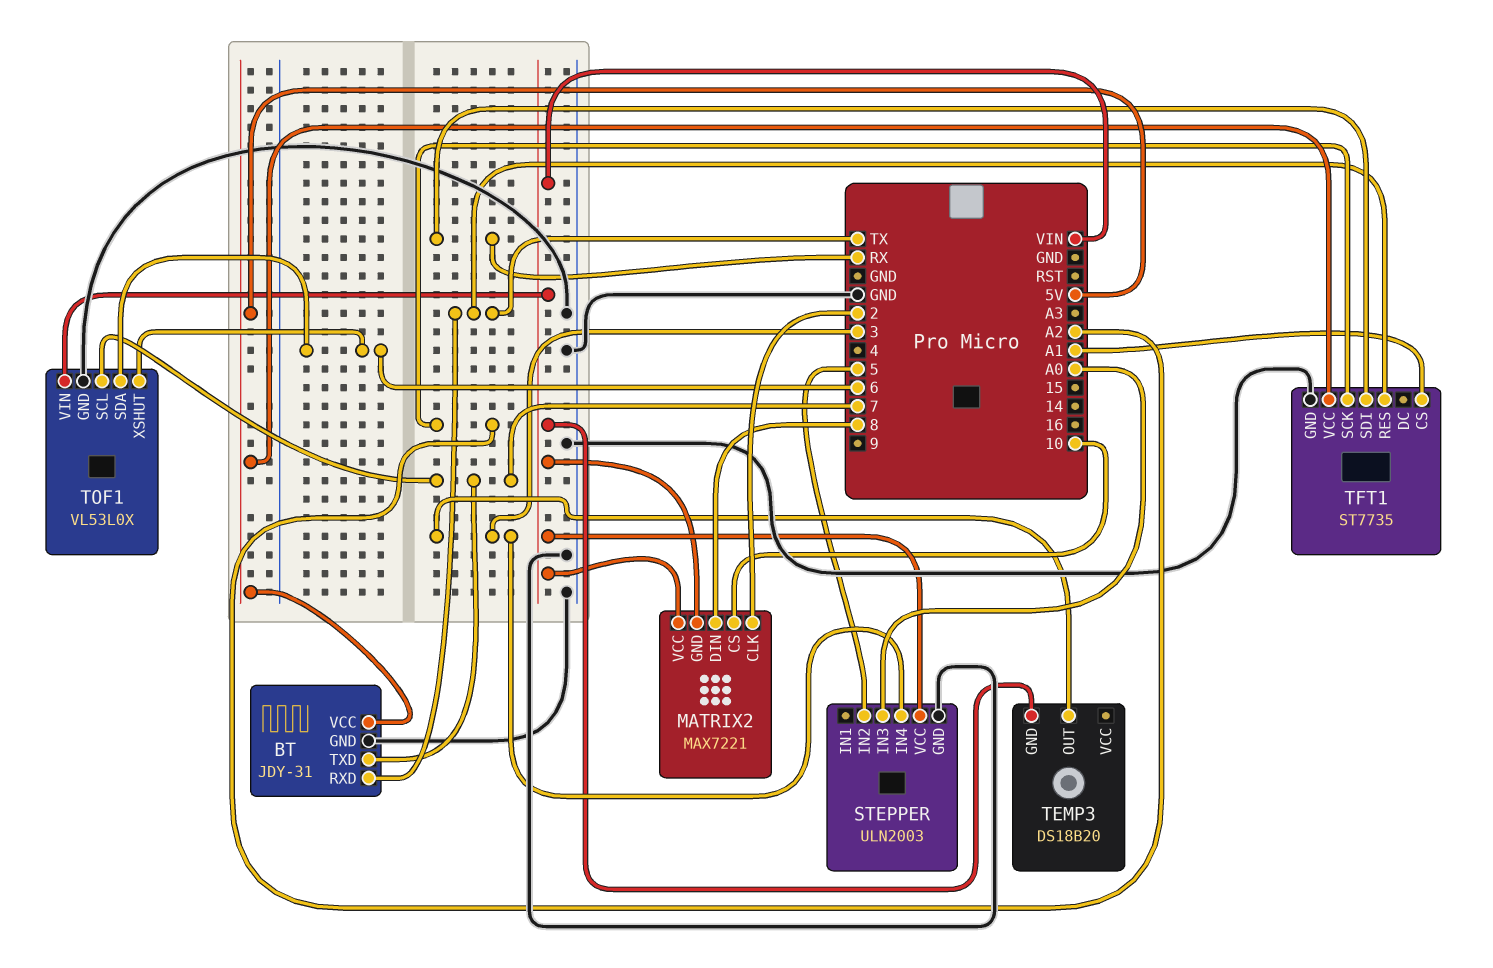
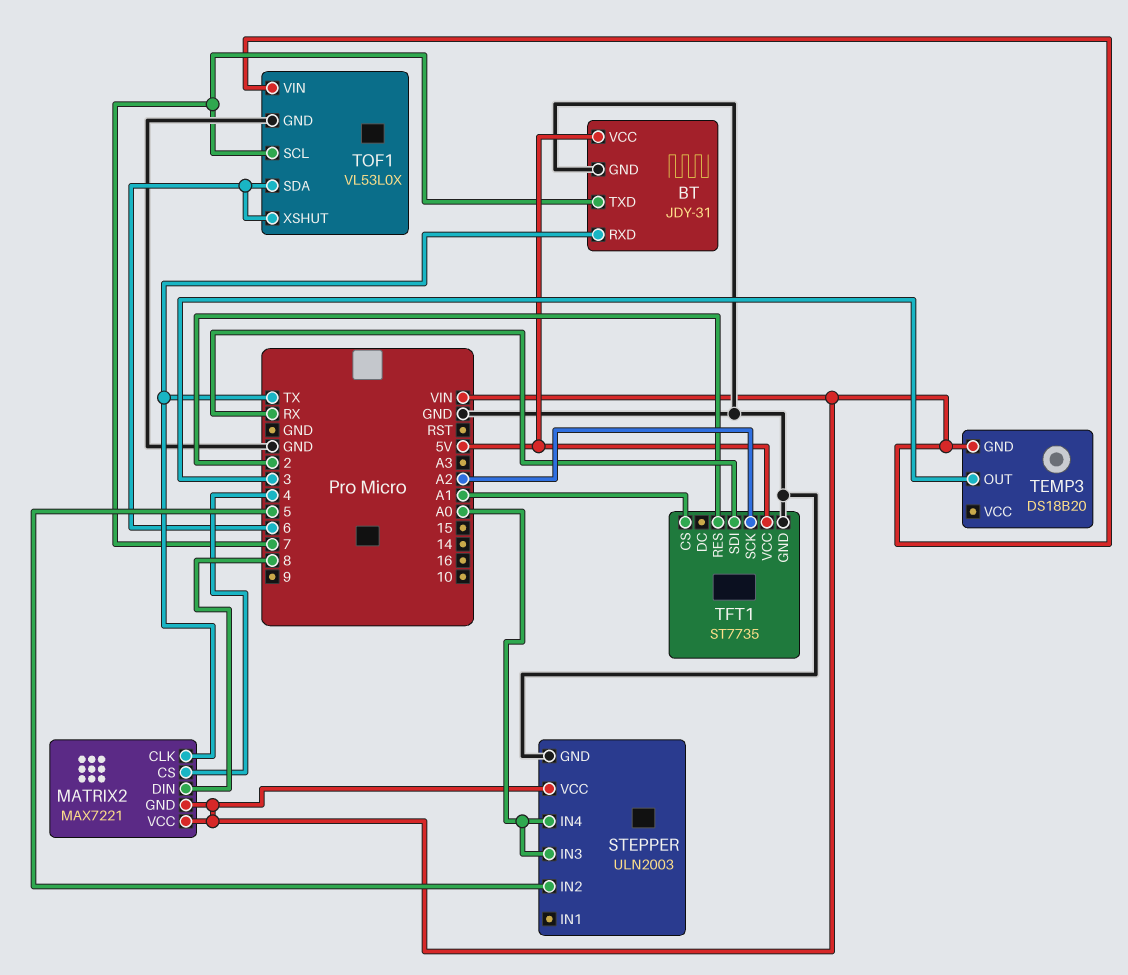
MATRIX2 pin CLK: 2 -> TX
MATRIX2 pin CS: 10 -> 4
STEPPER pin IN4: 3 -> A0
TFT1 pin RES: TX -> 2

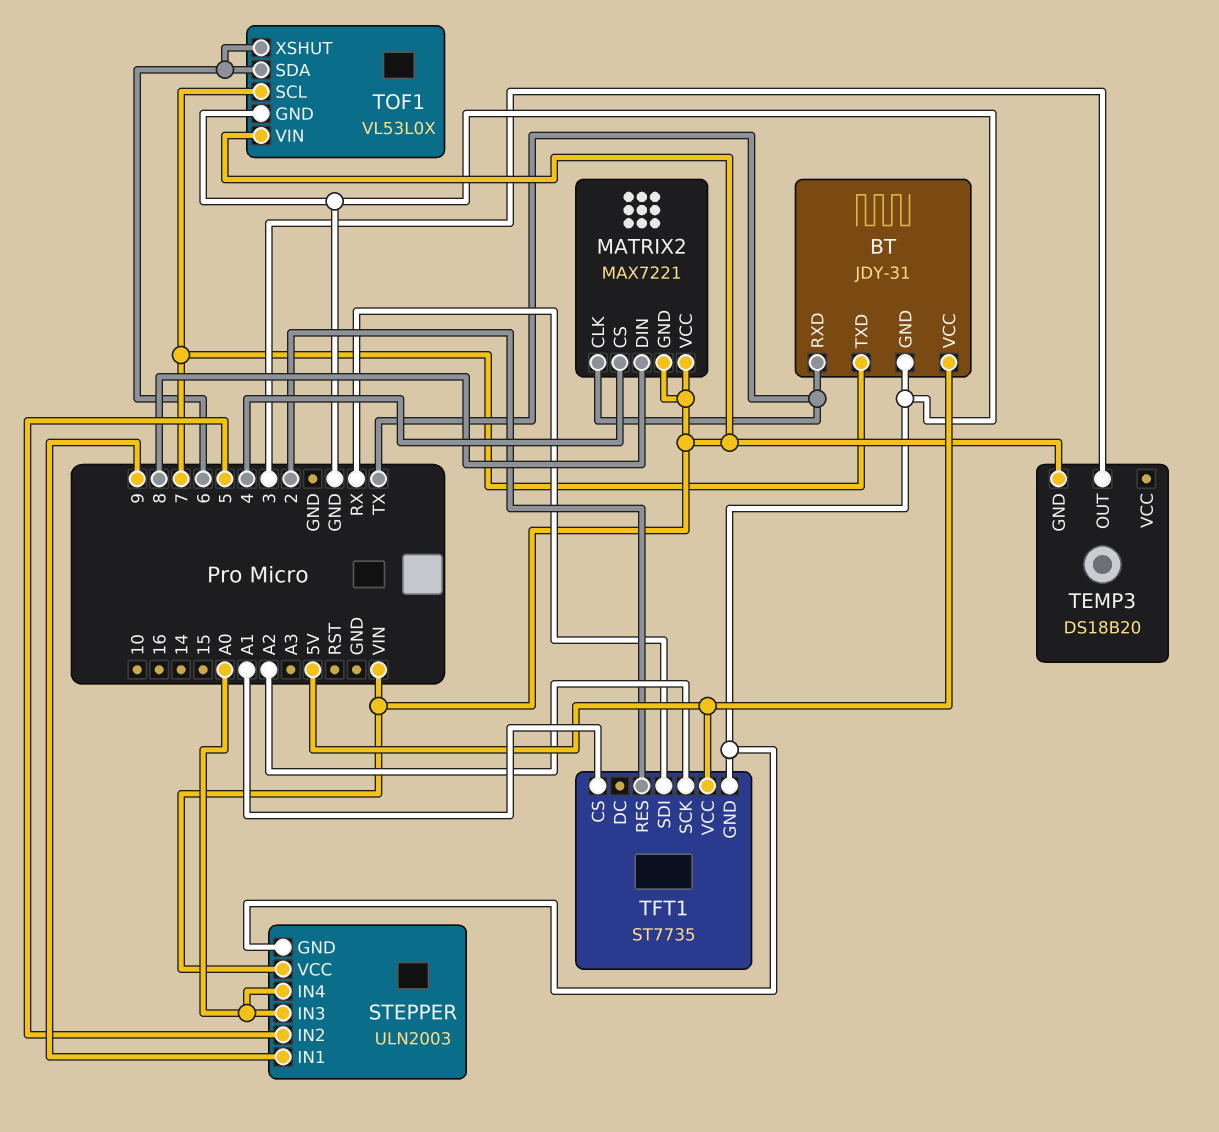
STEPPER pin IN1: none -> 9

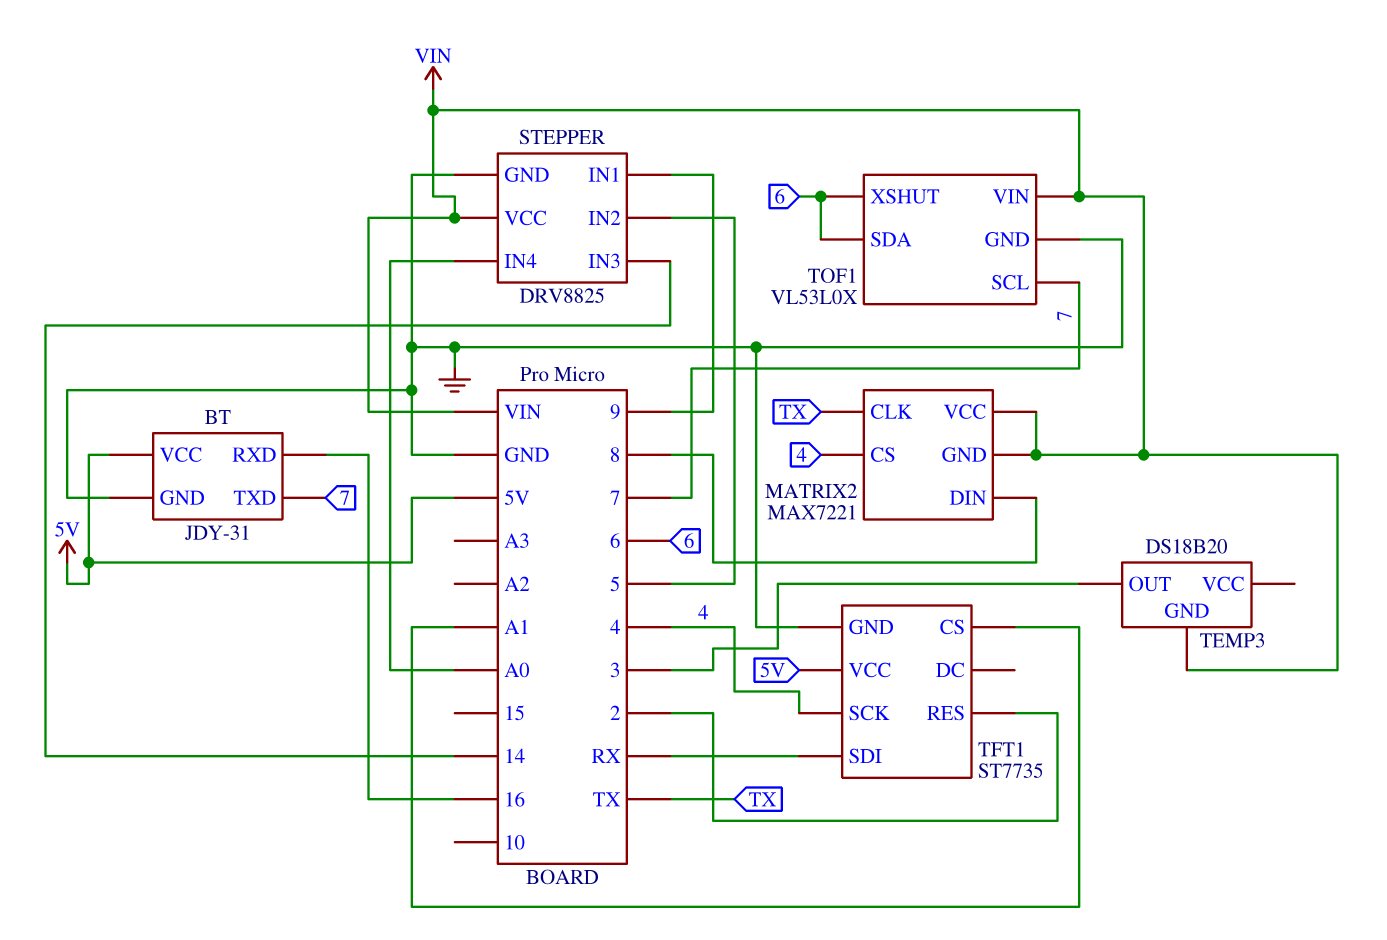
BT pin RXD: TX -> 16
STEPPER: ULN2003 -> DRV8825
STEPPER pin IN3: A0 -> 14
TFT1 pin SCK: A2 -> 4

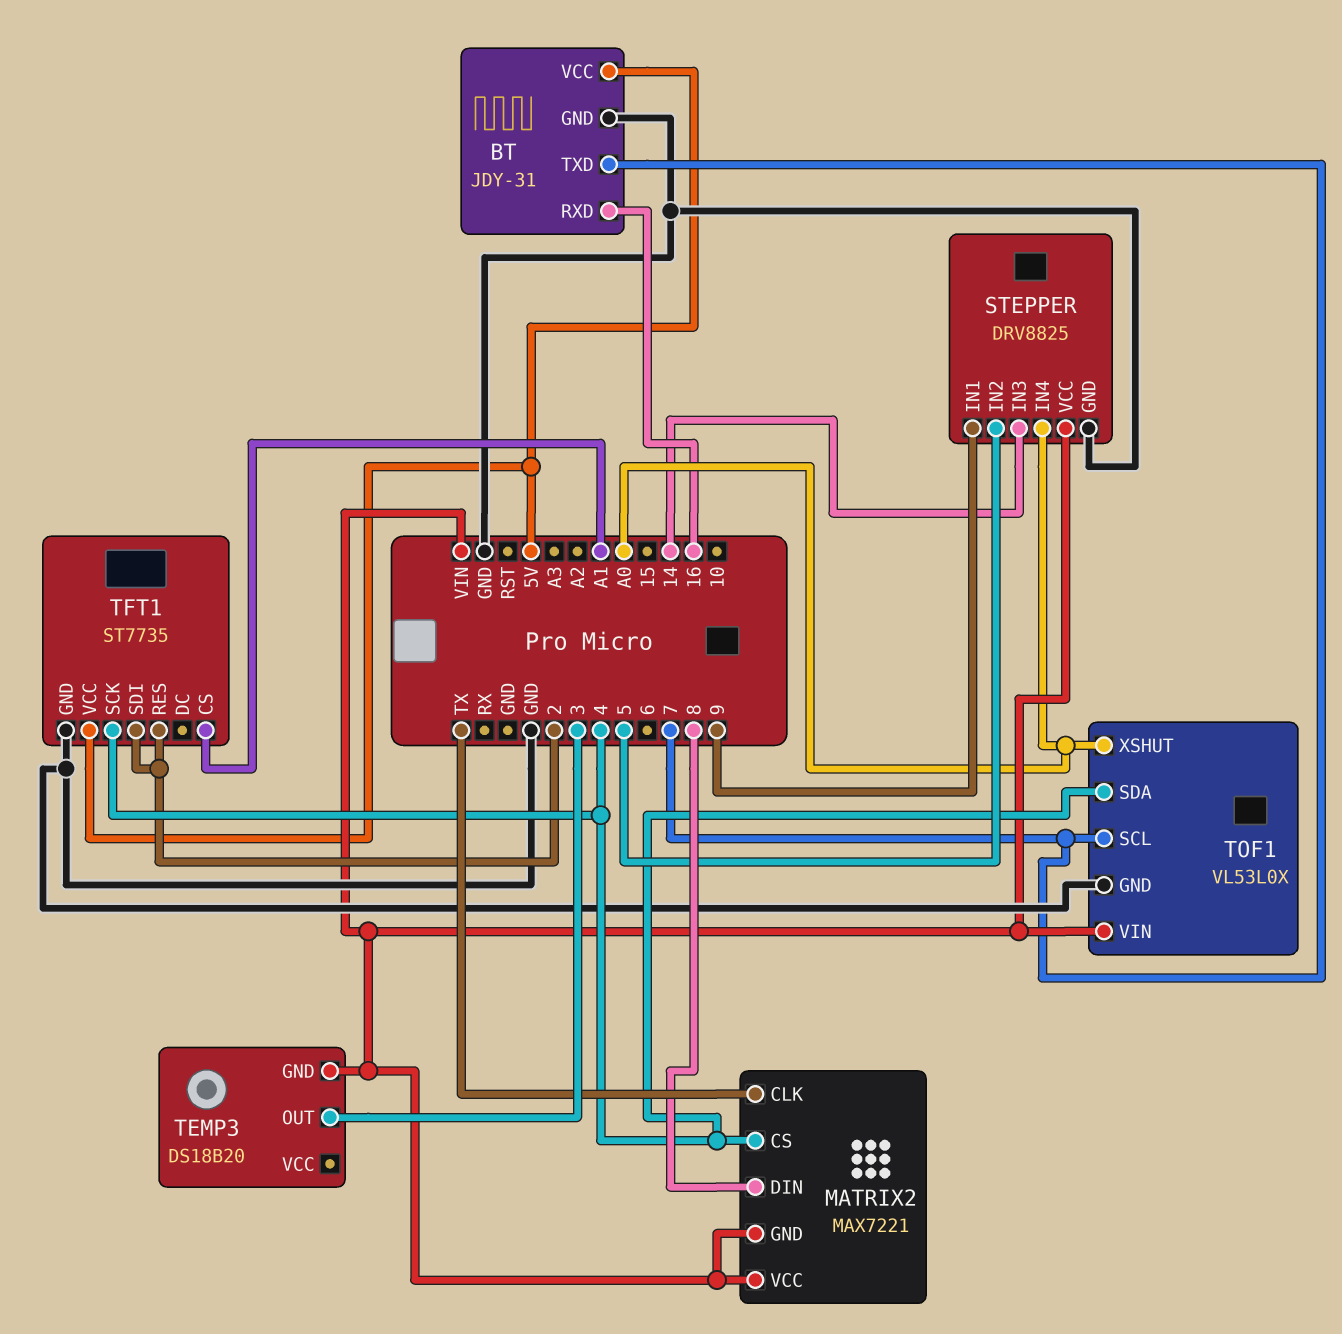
TFT1 pin SDI: RX -> 2
TOF1 pin SDA: 6 -> 4
TOF1 pin XSHUT: 6 -> A0

